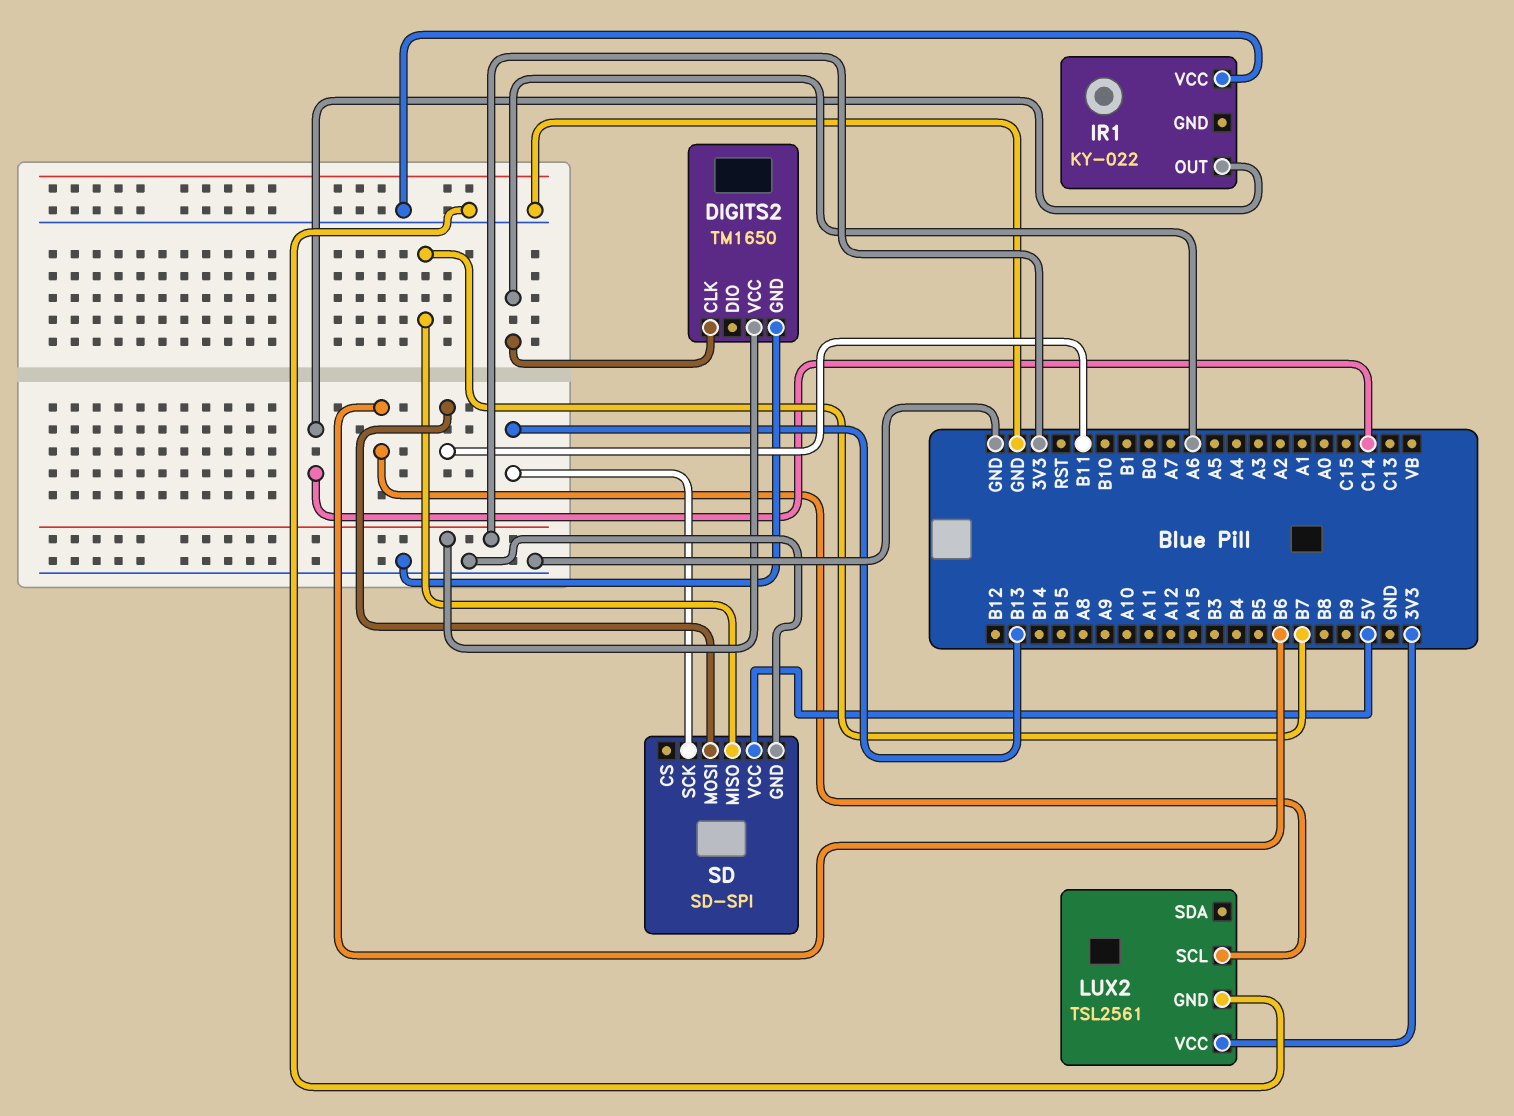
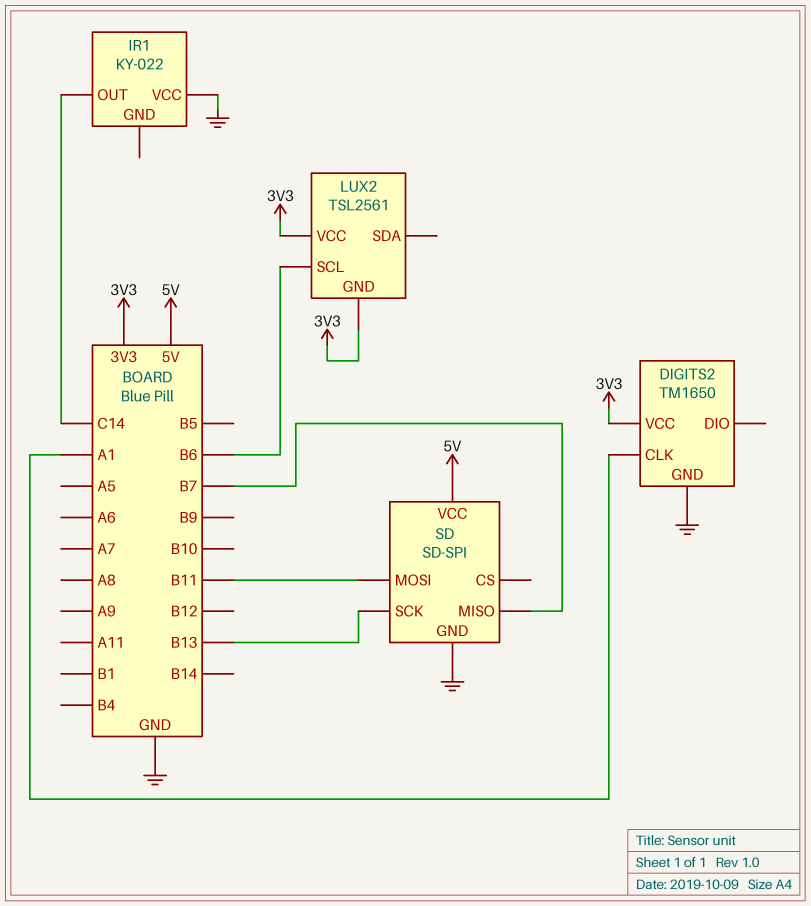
DIGITS2 pin CLK: A6 -> A1
LUX2 pin GND: GND -> 3V3

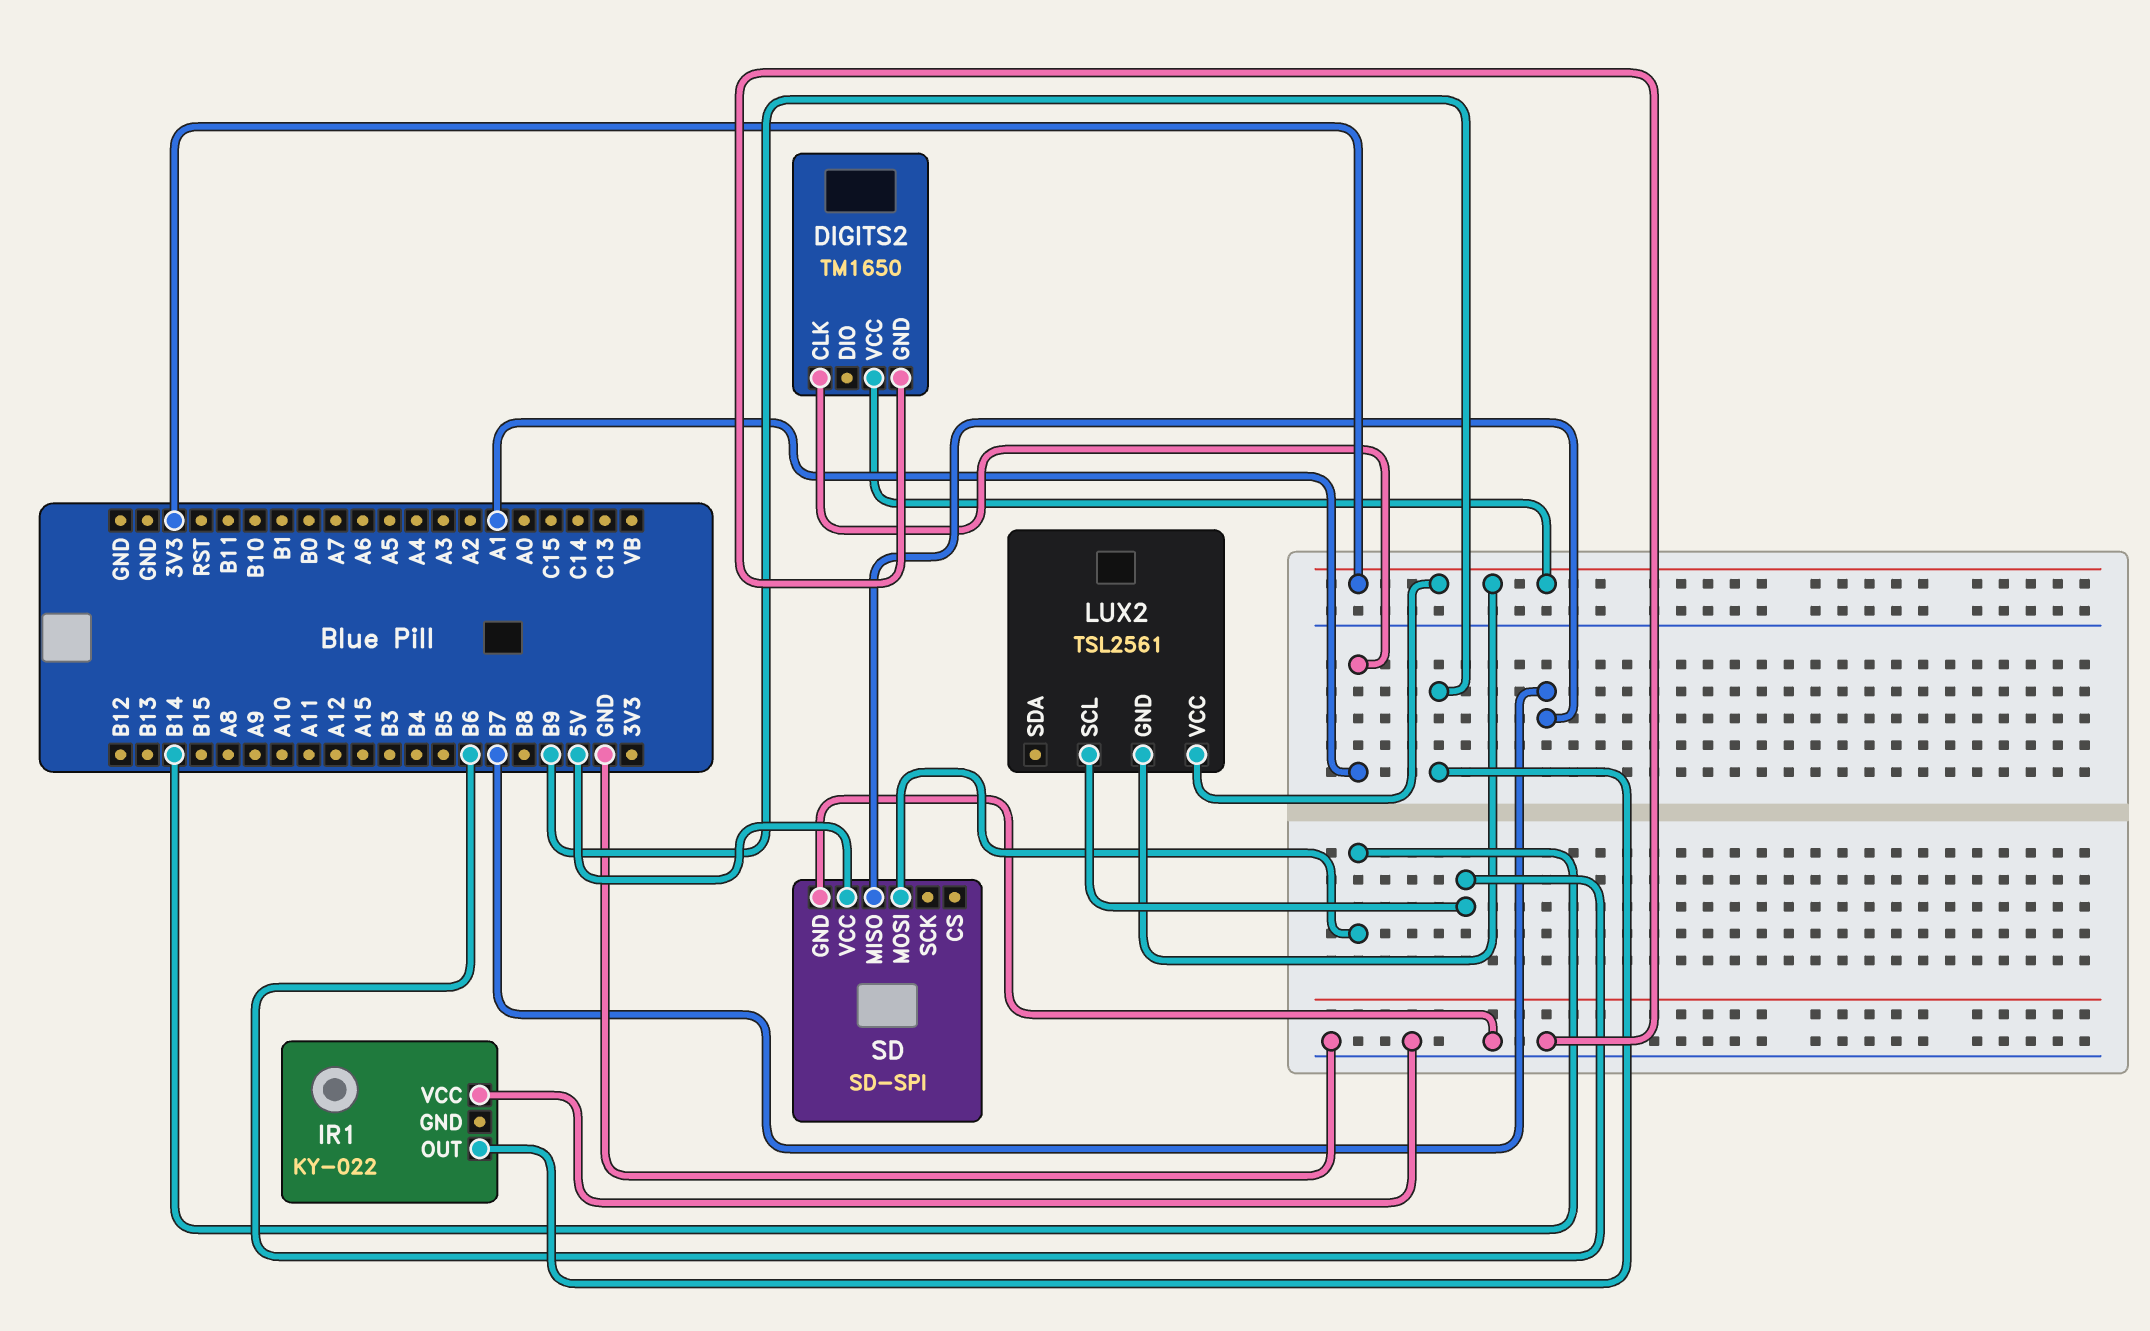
IR1 pin OUT: C14 -> B9
SD pin MOSI: B11 -> B14
SD pin SCK: B13 -> none

